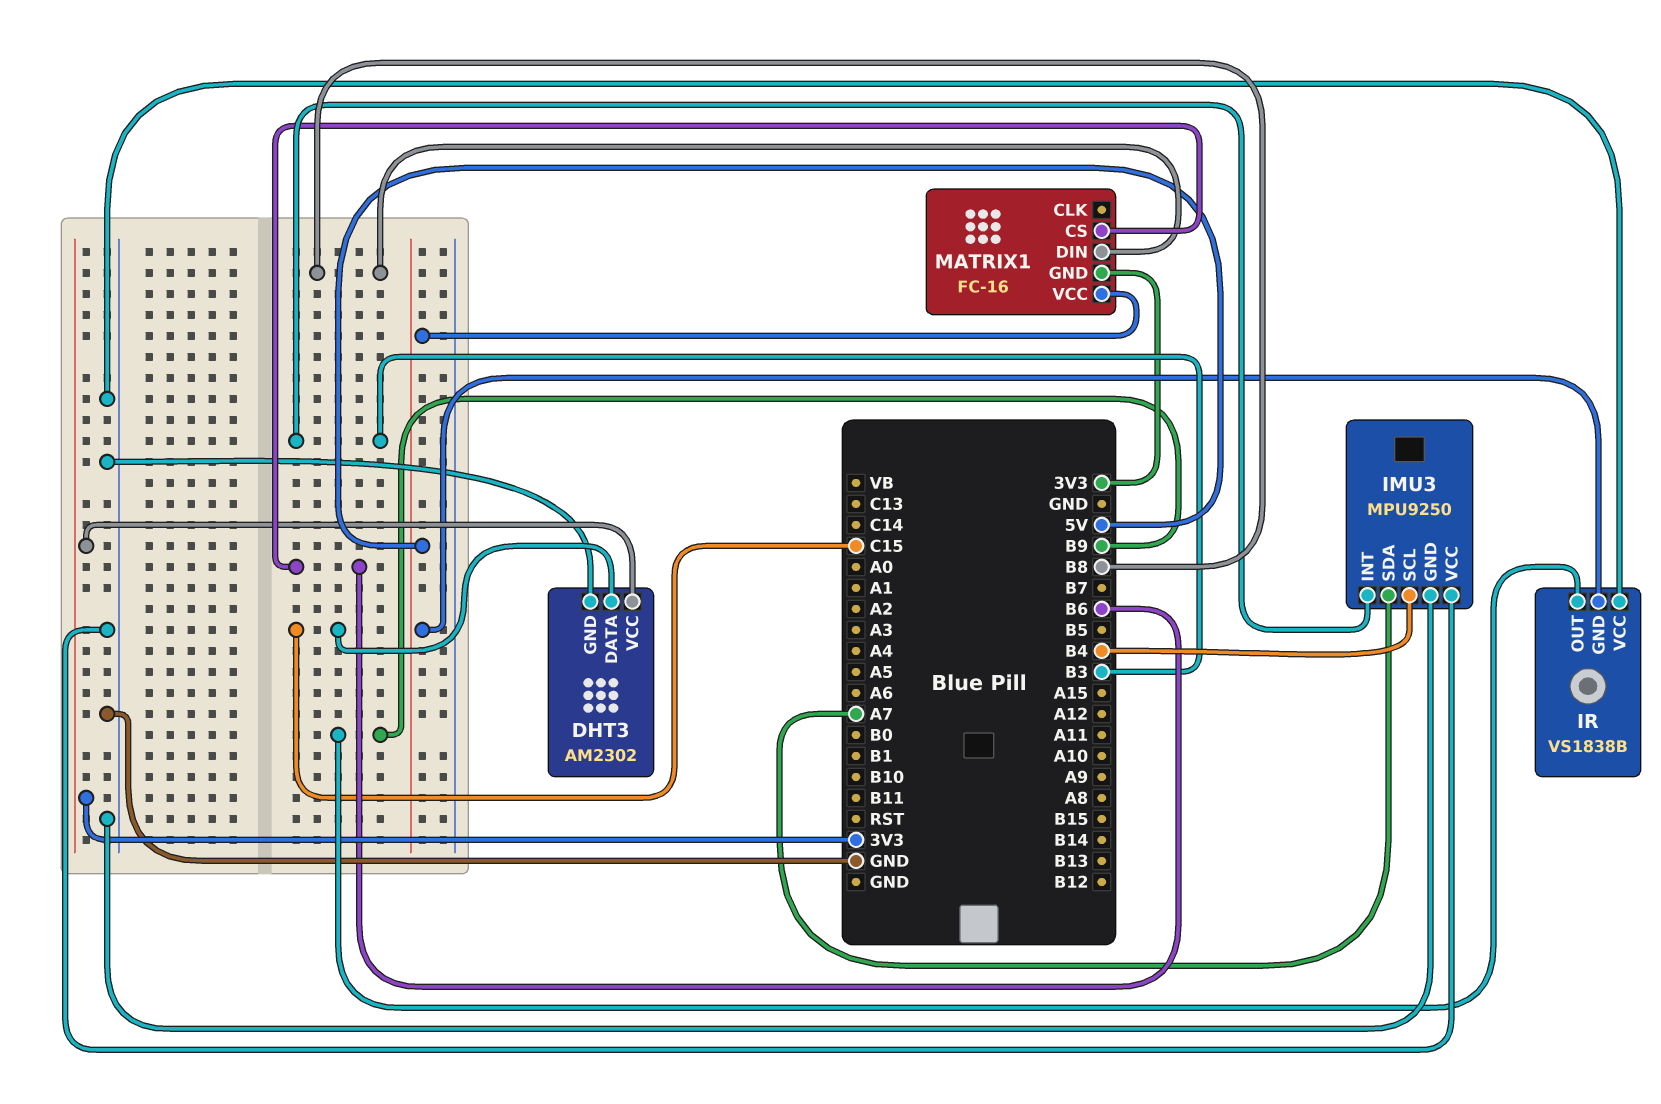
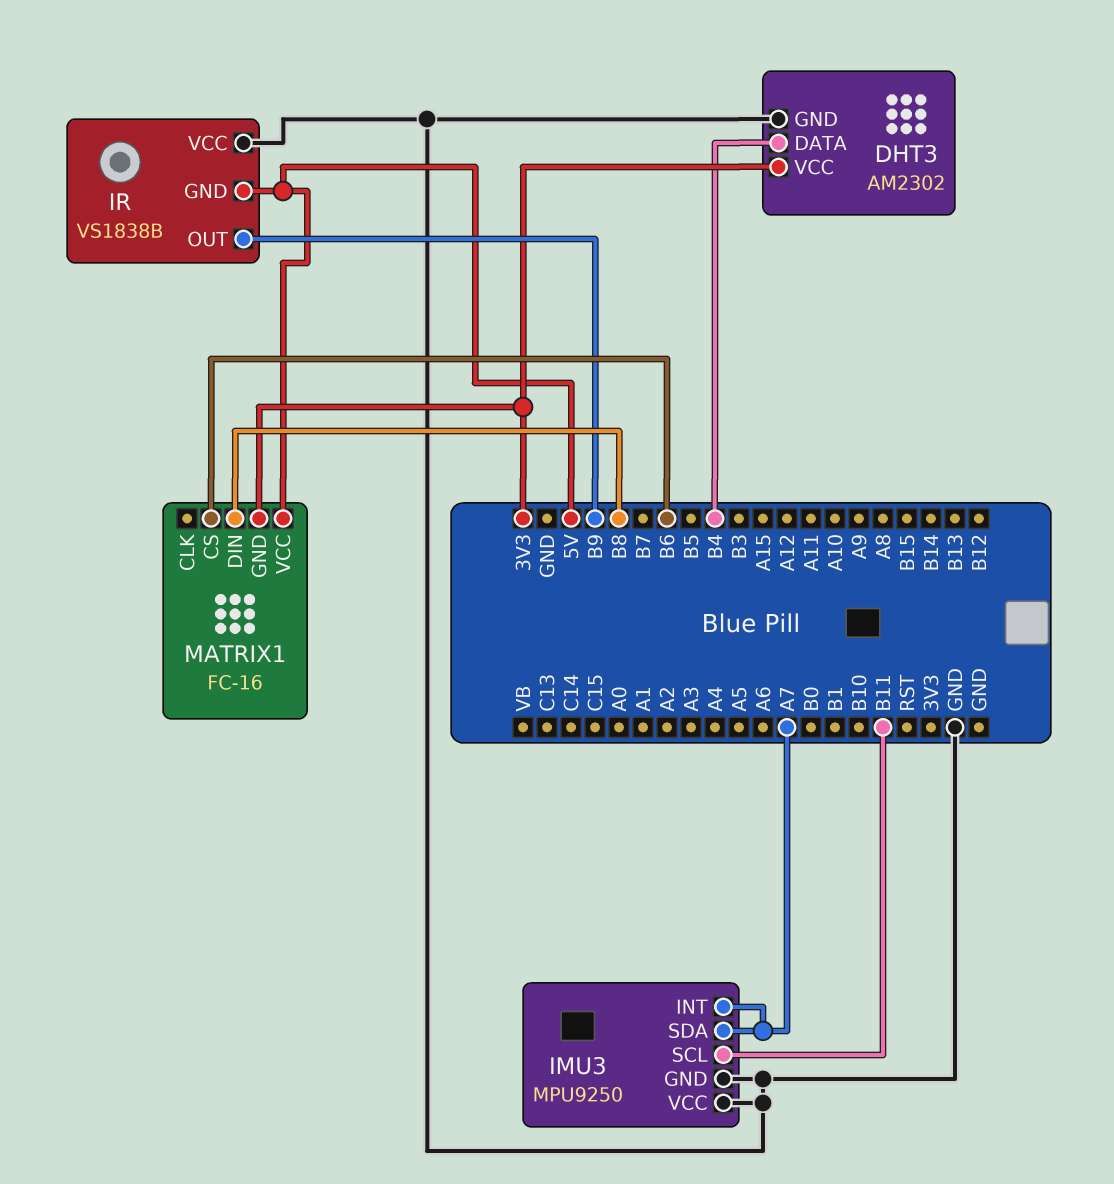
DHT3 pin DATA: C15 -> B4
IMU3 pin INT: B3 -> A7
IMU3 pin SCL: B4 -> B11

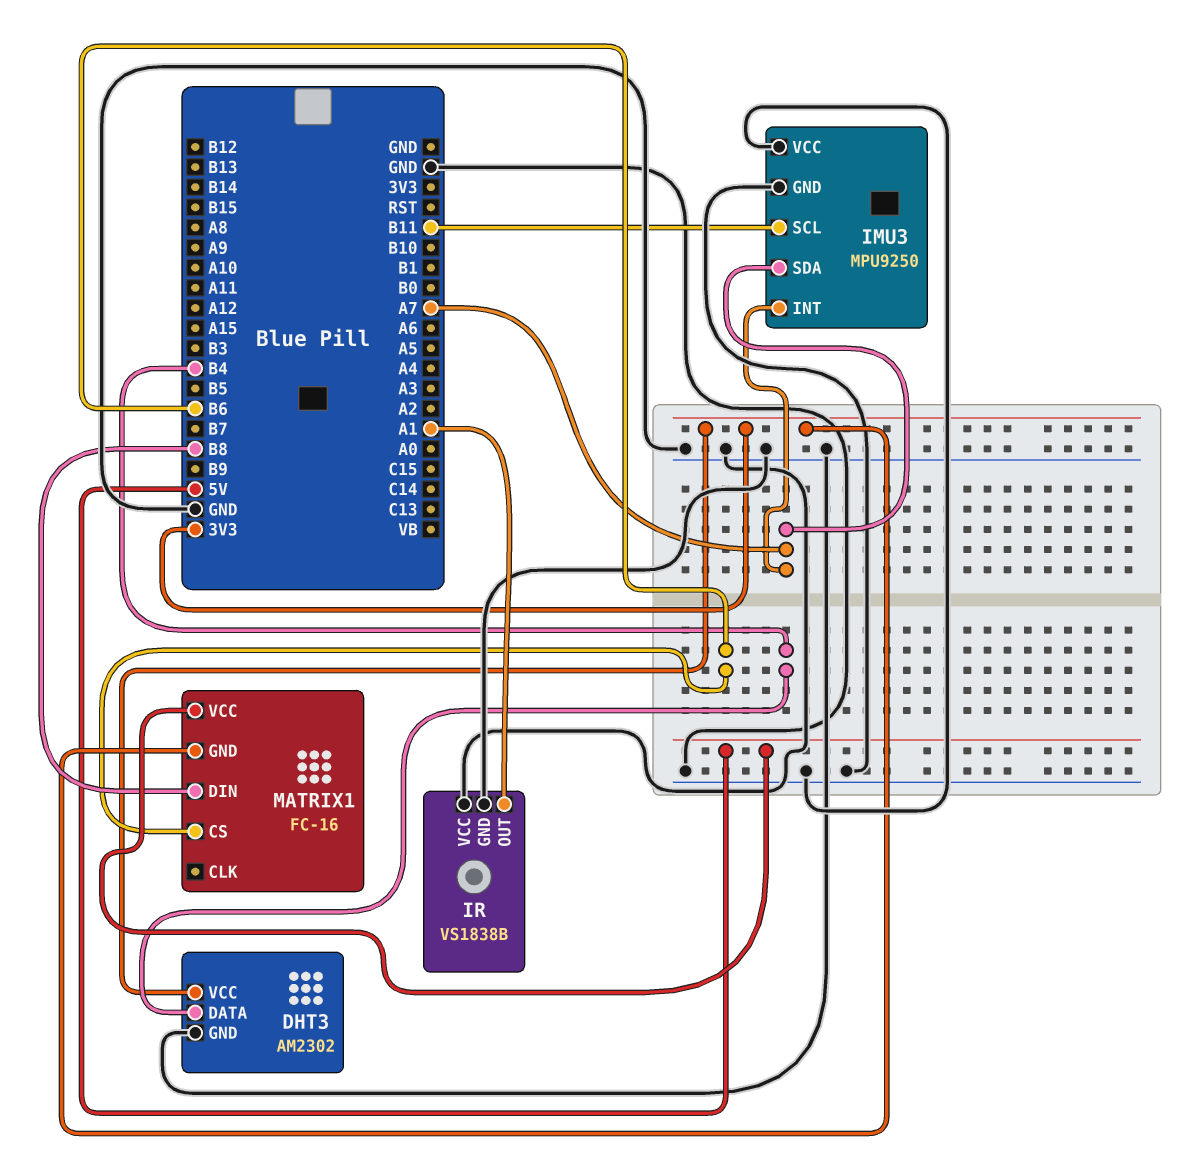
IR pin GND: 5V -> GND
IR pin OUT: B9 -> A1

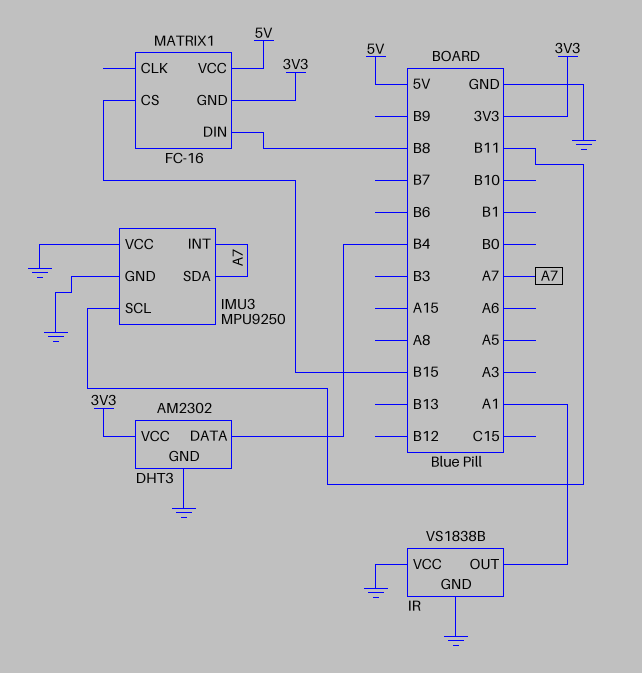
MATRIX1 pin CS: B6 -> B15

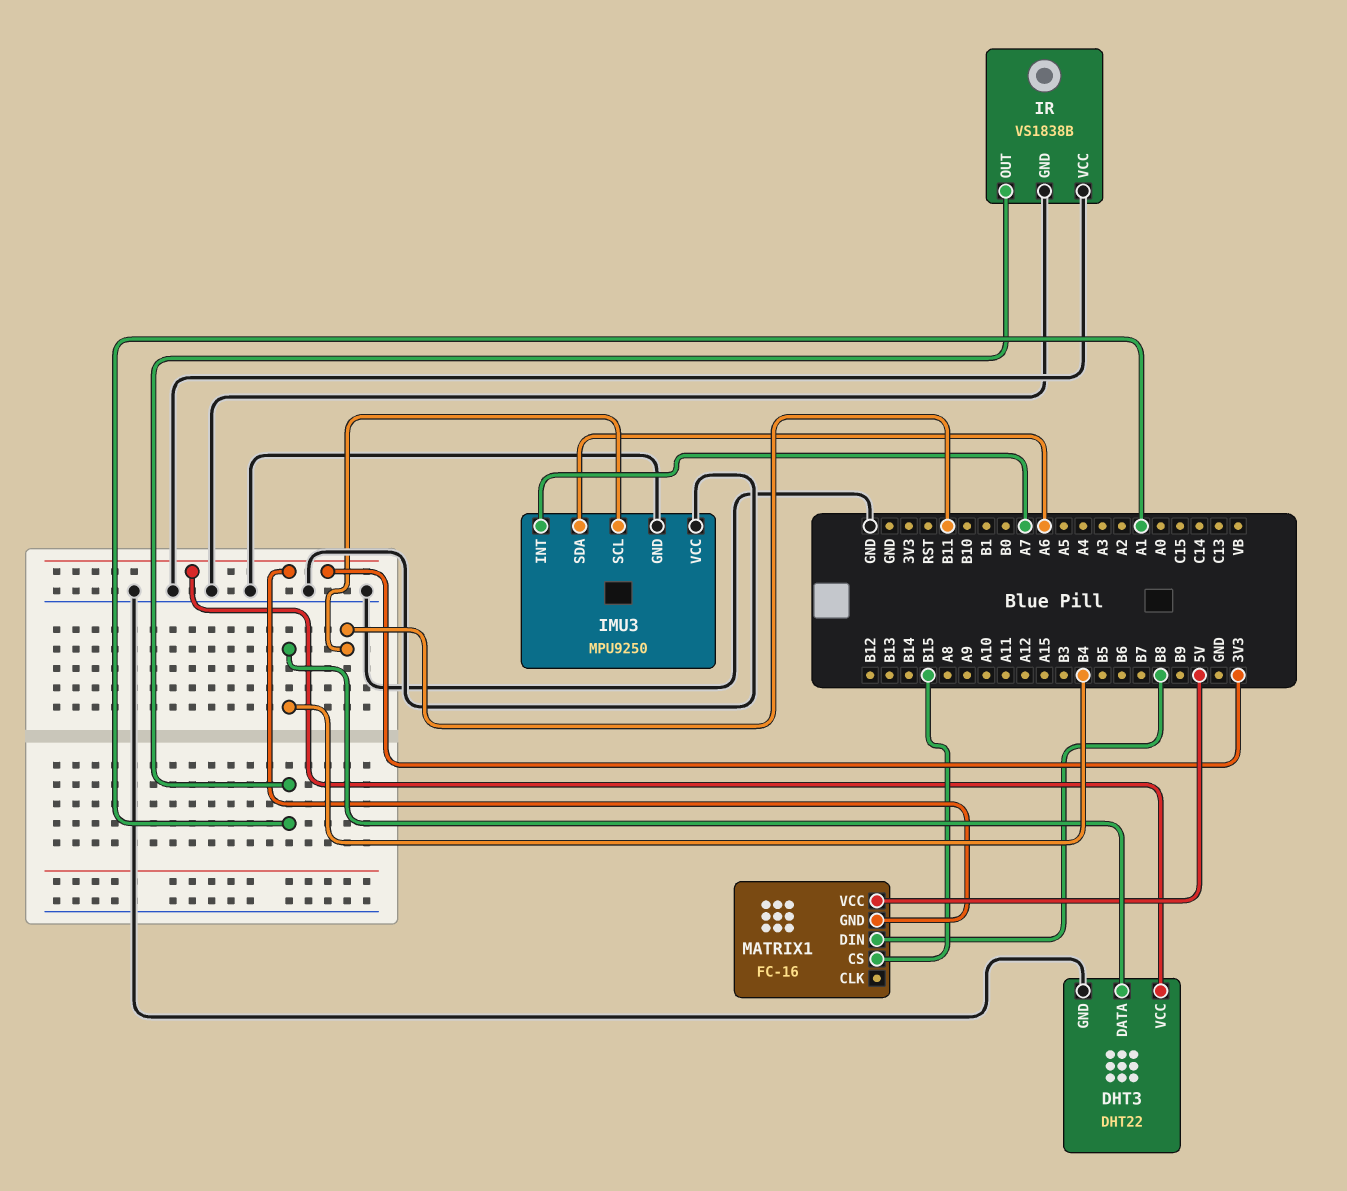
DHT3: AM2302 -> DHT22
IMU3 pin SDA: A7 -> A6

